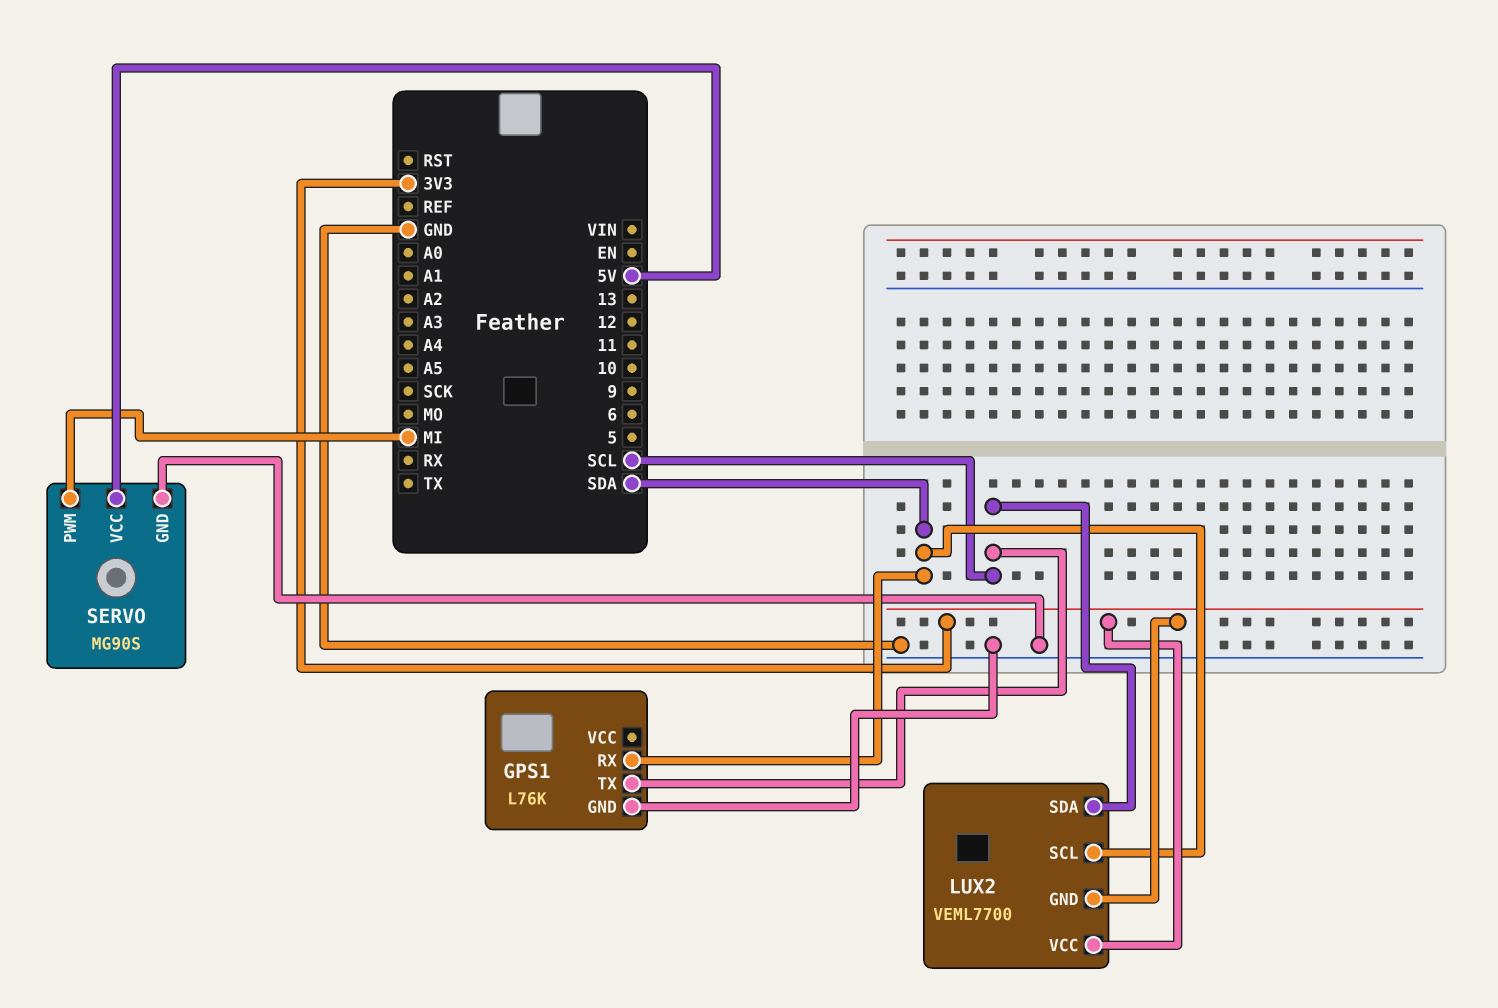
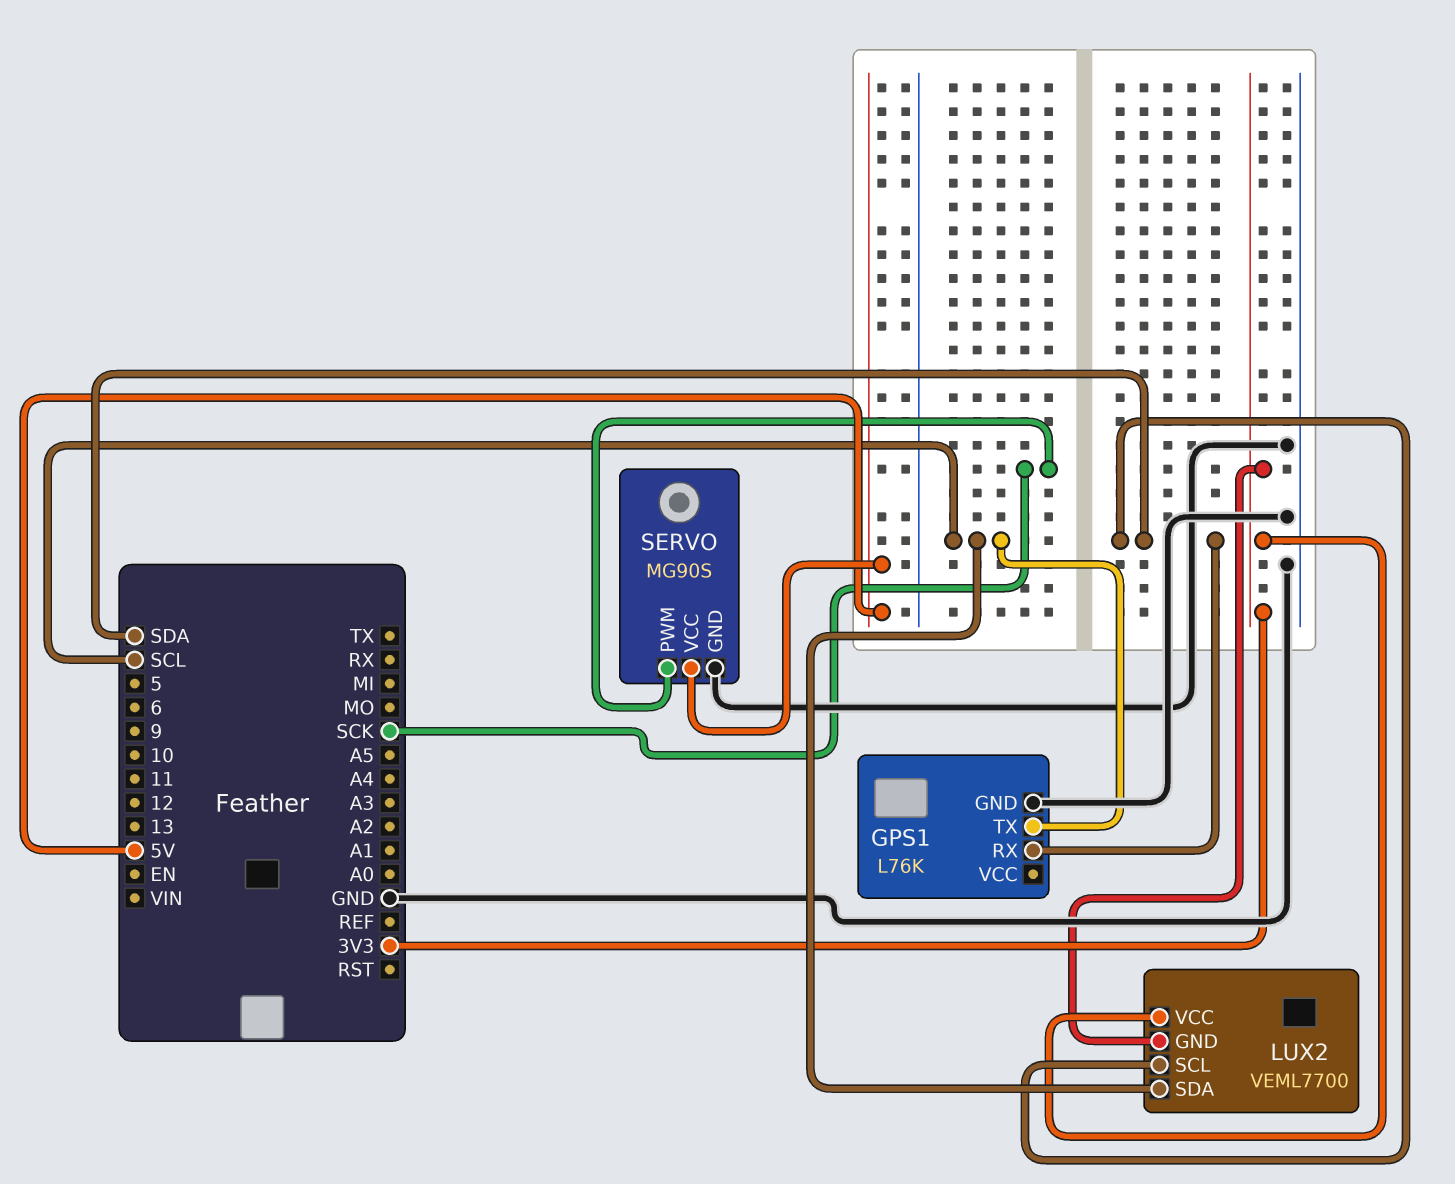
SERVO pin PWM: MI -> SCK

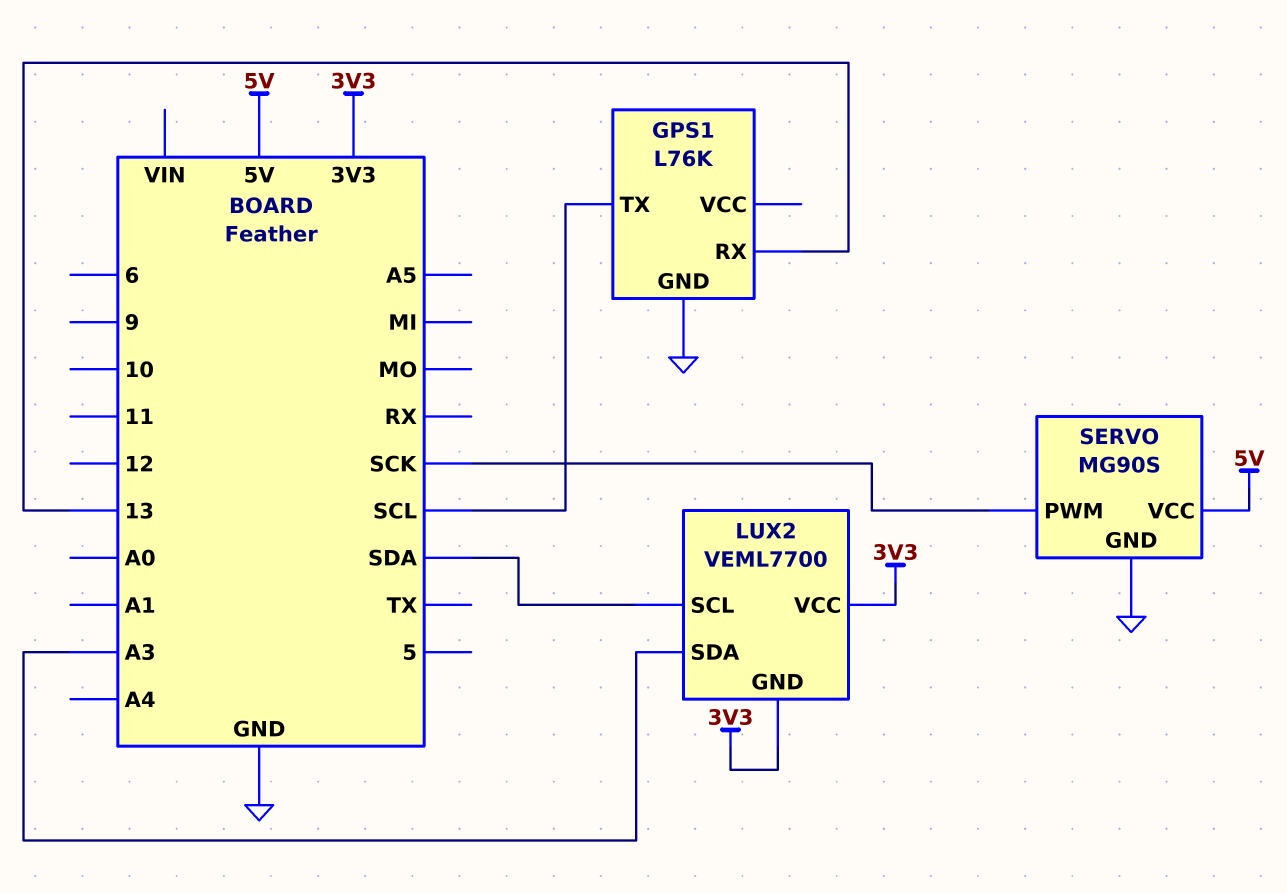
GPS1 pin RX: SDA -> 13
LUX2 pin SDA: SCL -> A3

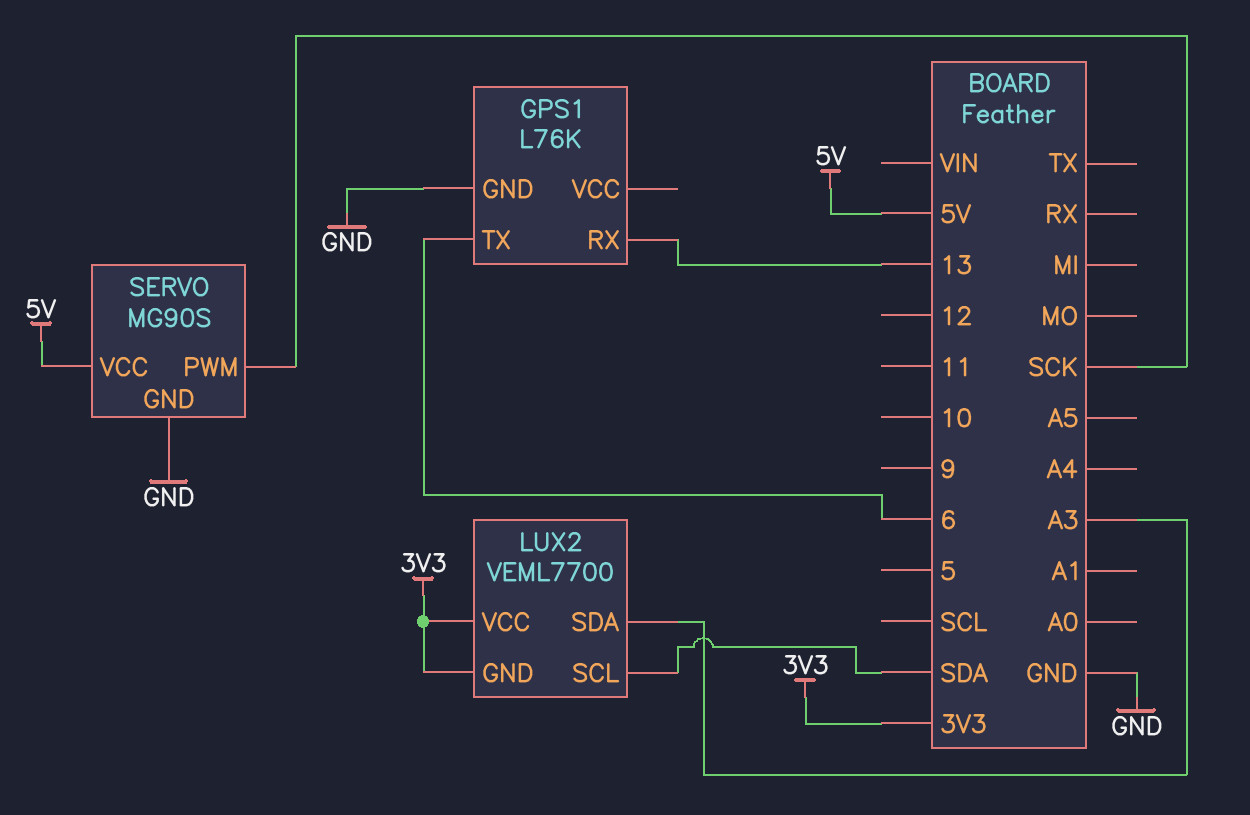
GPS1 pin TX: SCL -> 6

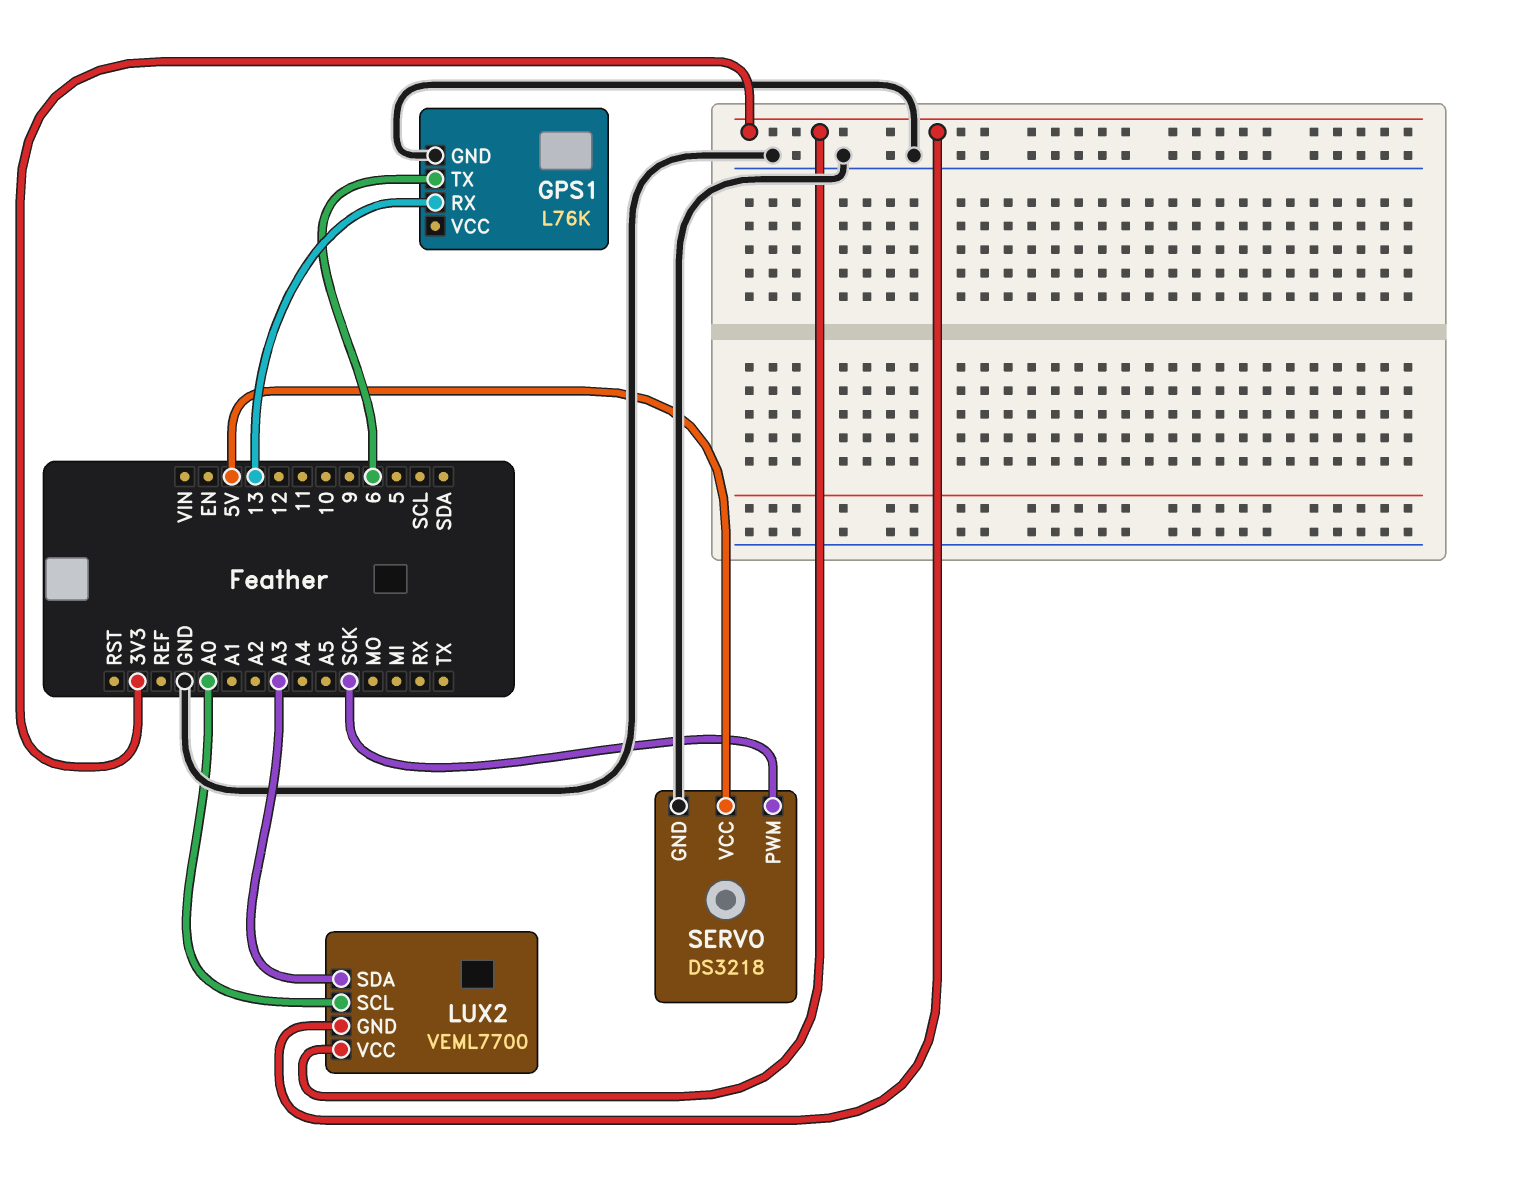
LUX2 pin SCL: SDA -> A0
SERVO: MG90S -> DS3218

